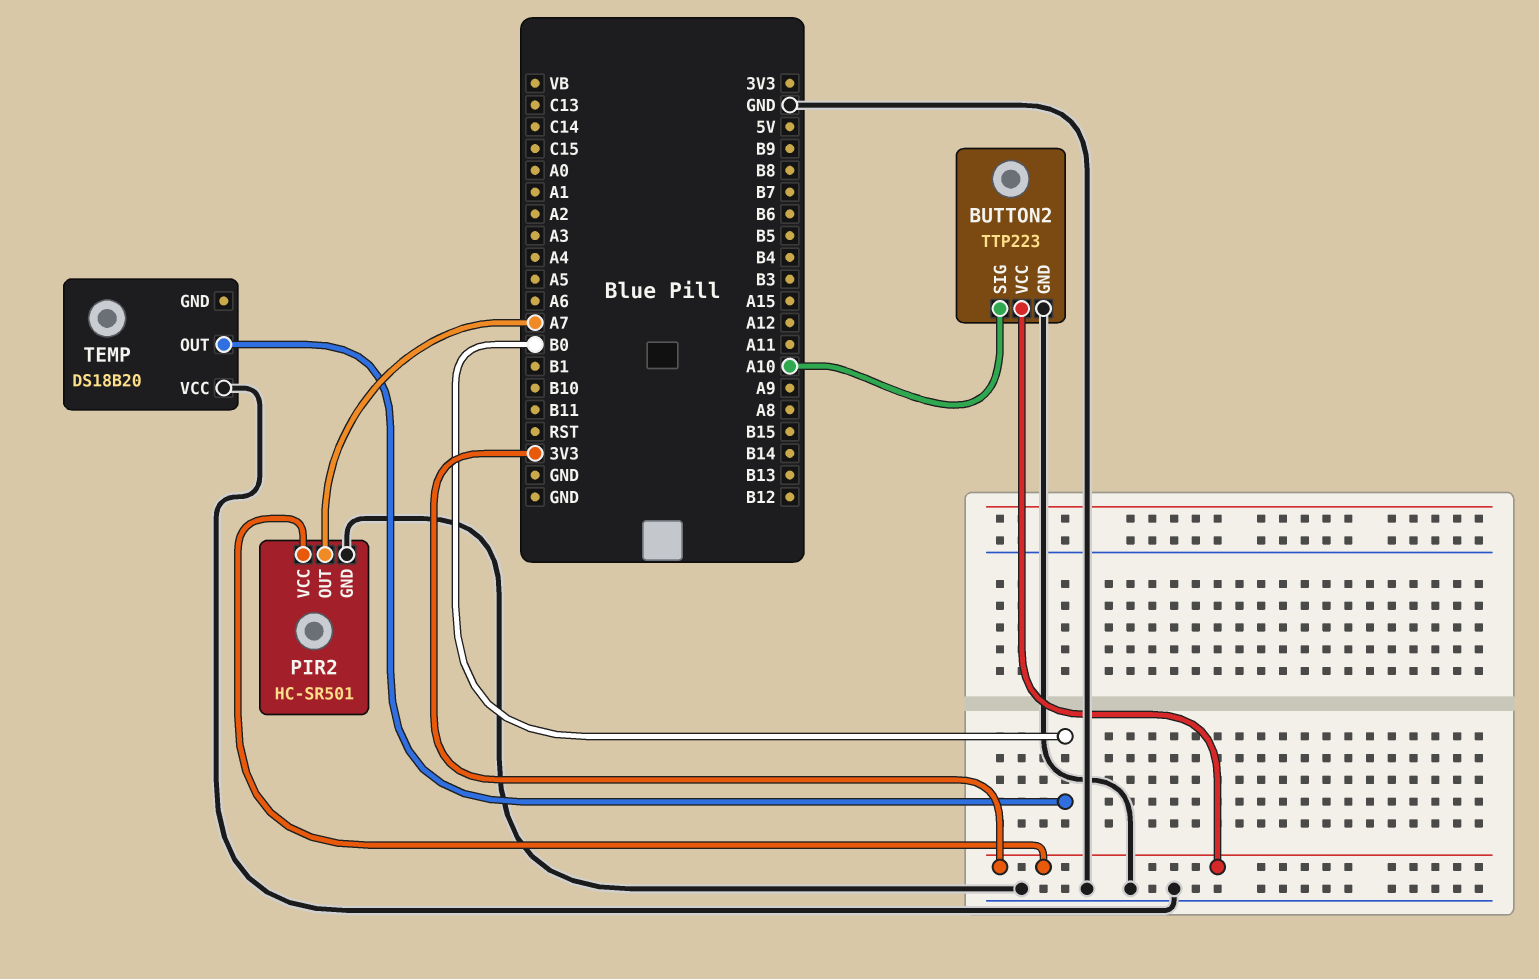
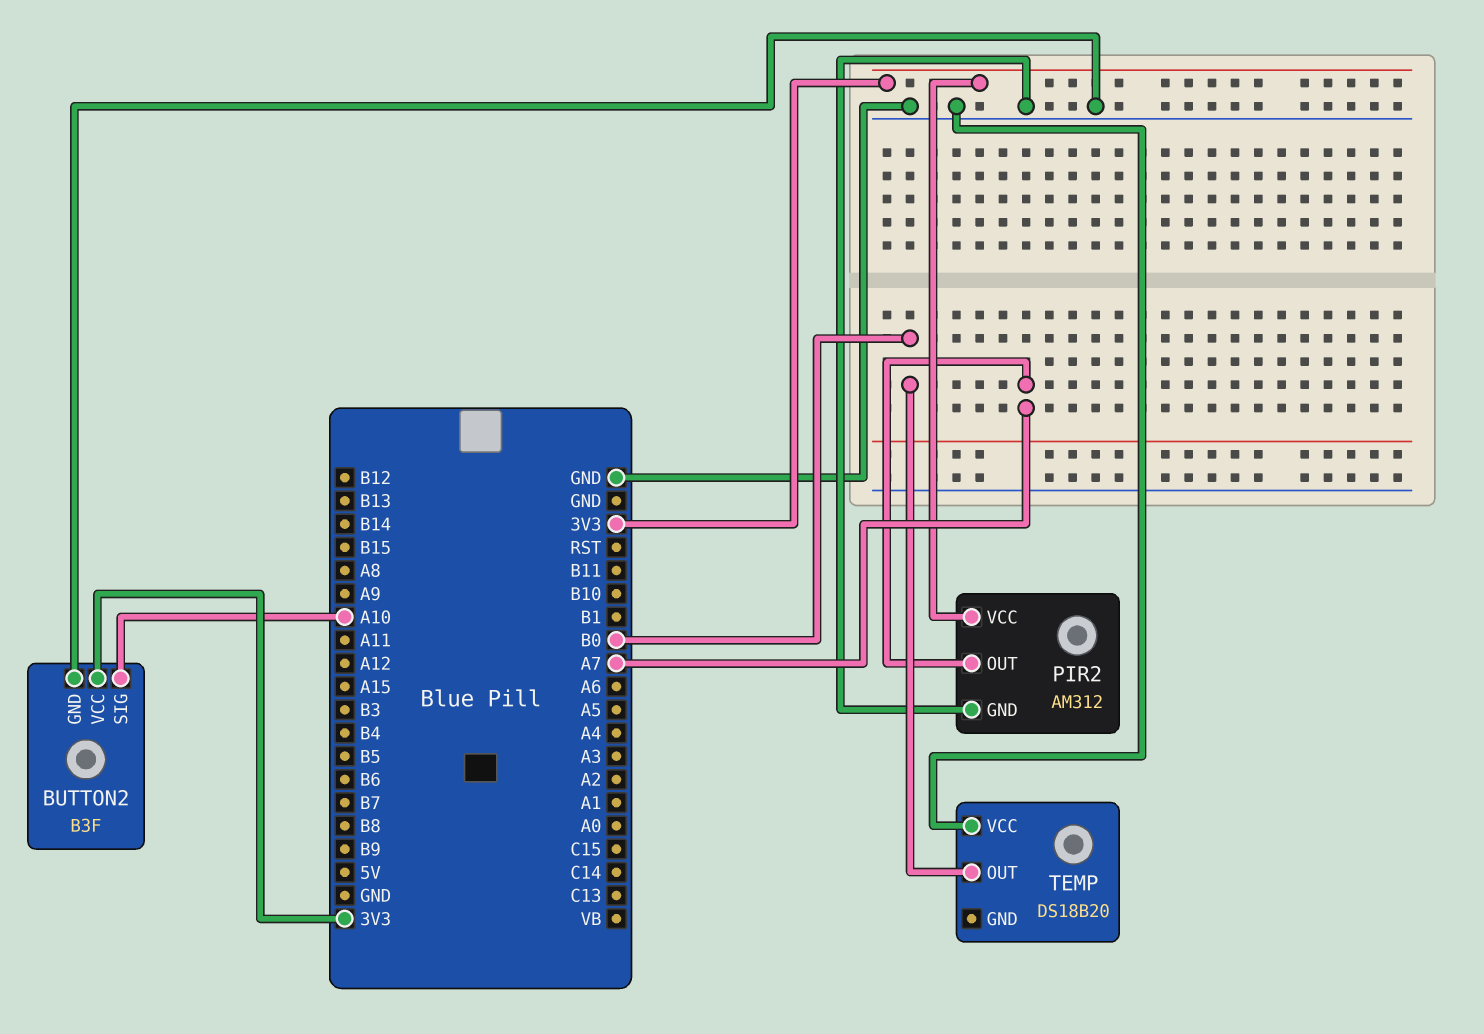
BUTTON2: TTP223 -> B3F
PIR2: HC-SR501 -> AM312

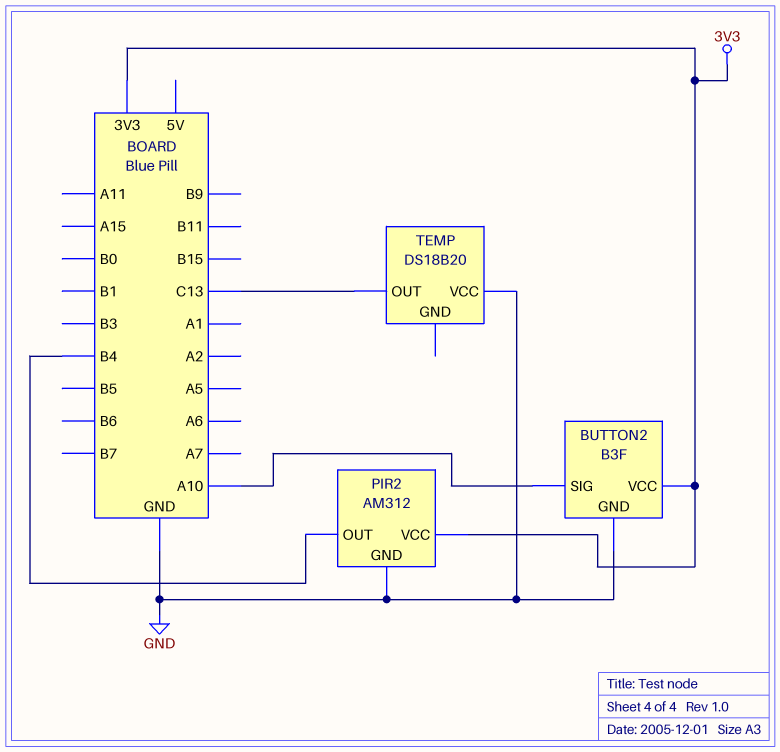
PIR2 pin OUT: A7 -> B4
TEMP pin OUT: B0 -> C13

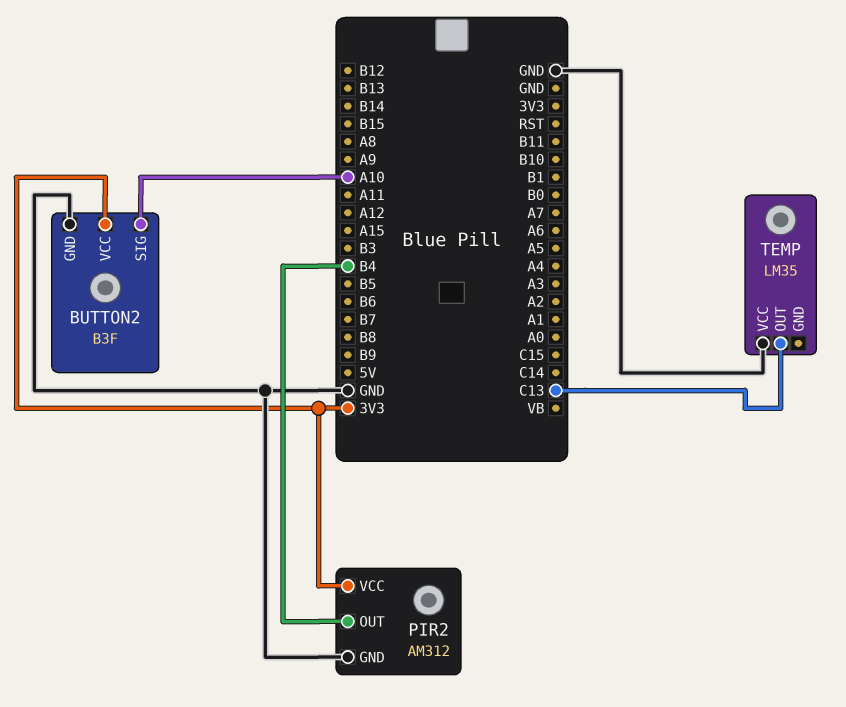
TEMP: DS18B20 -> LM35

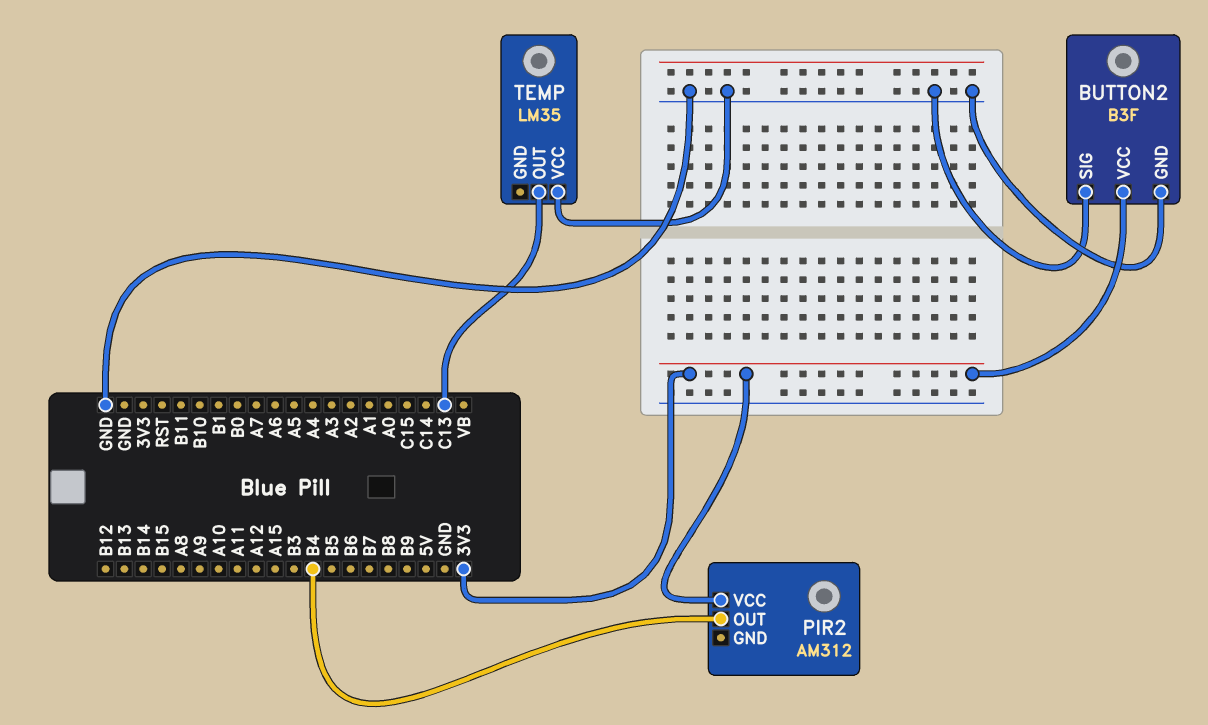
BUTTON2 pin SIG: A10 -> GND
PIR2 pin GND: GND -> none

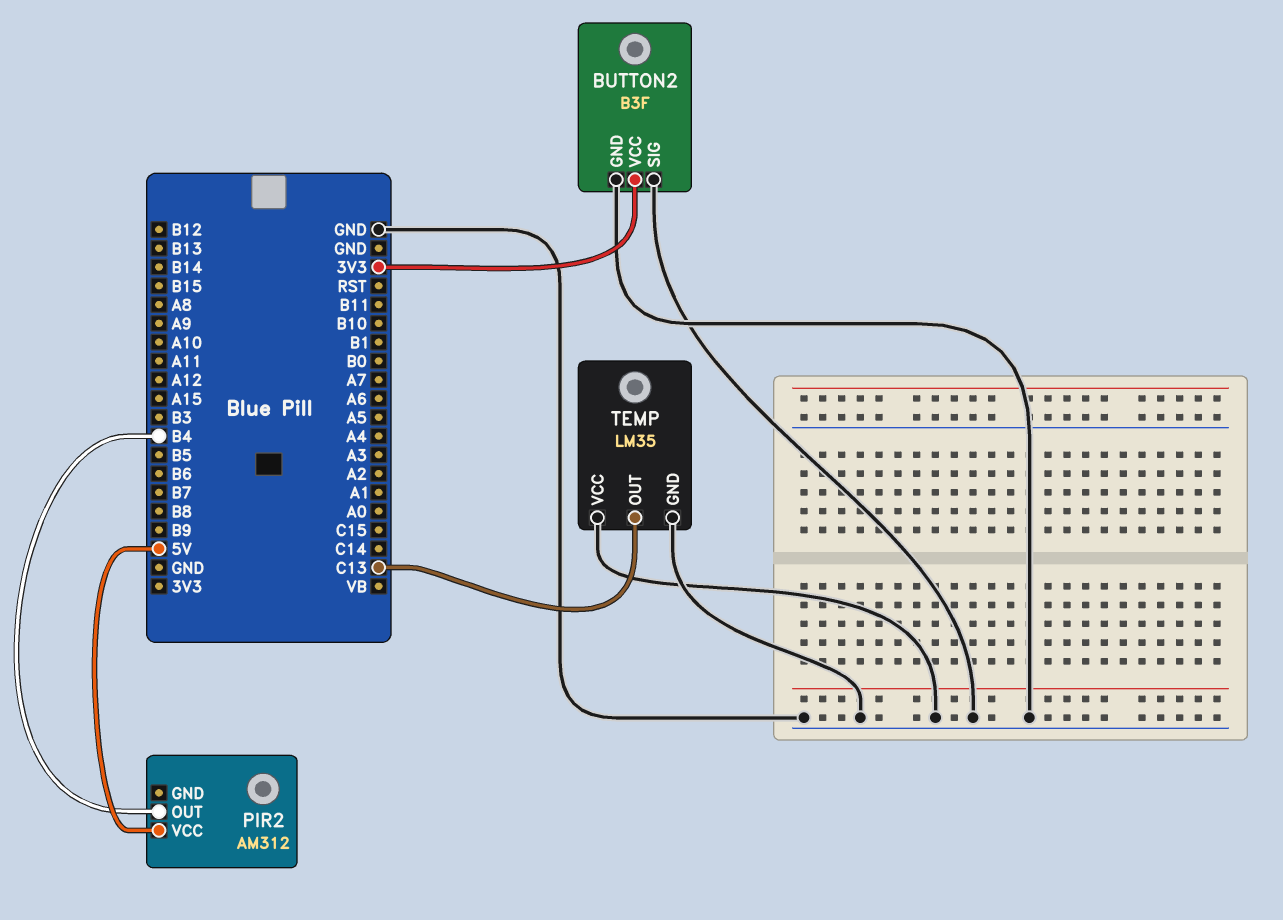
PIR2 pin VCC: 3V3 -> 5V
TEMP pin GND: none -> GND

